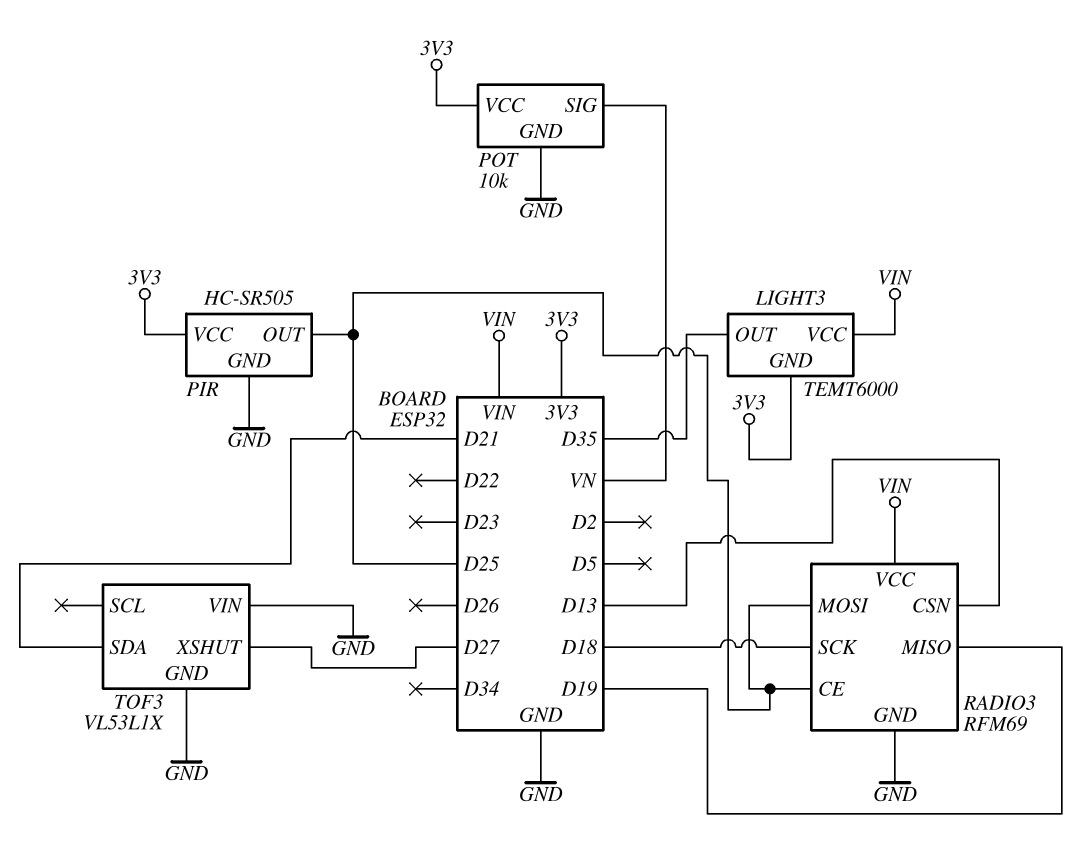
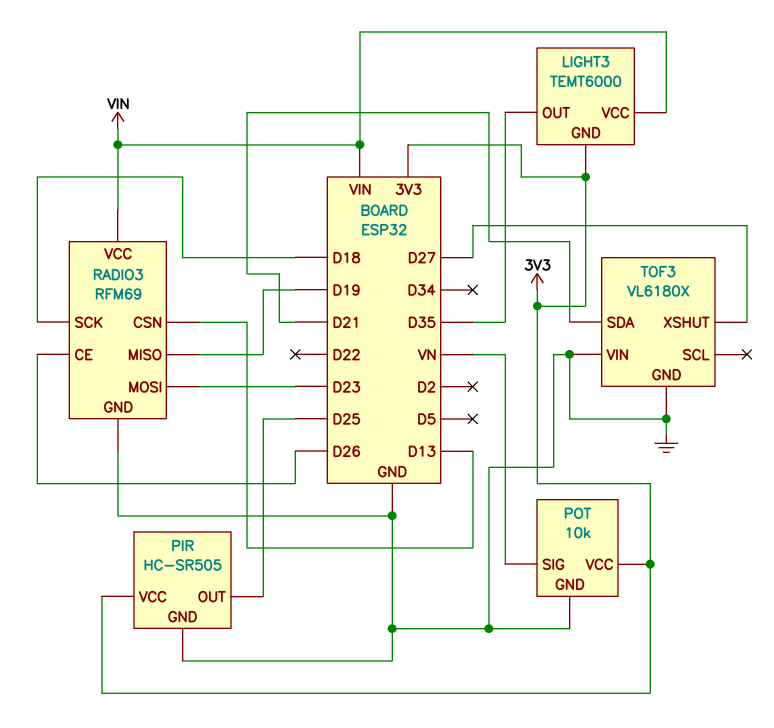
RADIO3 pin CE: D25 -> D26
RADIO3 pin MOSI: D25 -> D23
TOF3: VL53L1X -> VL6180X

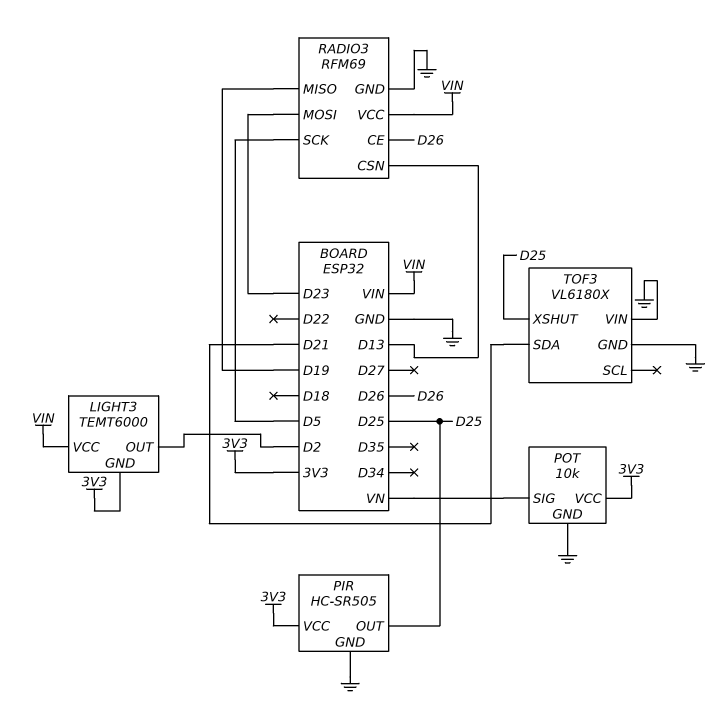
LIGHT3 pin OUT: D35 -> D2
RADIO3 pin SCK: D18 -> D5
TOF3 pin XSHUT: D27 -> D25

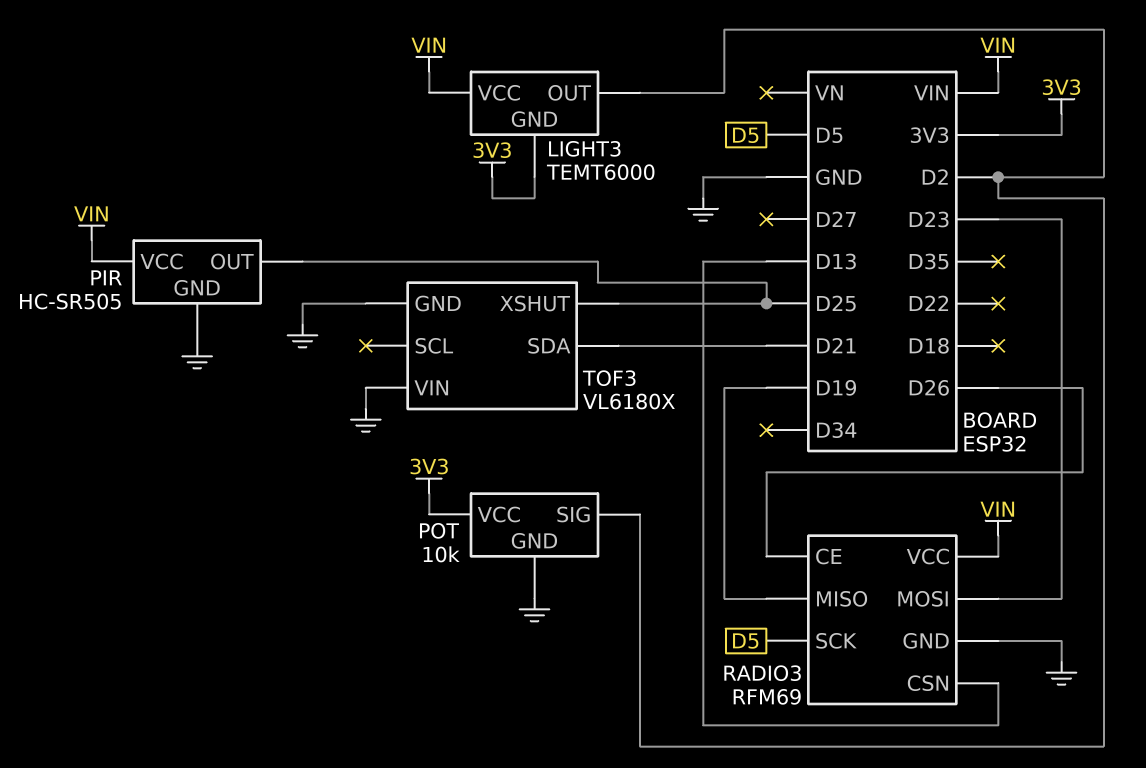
PIR pin VCC: 3V3 -> VIN
POT pin SIG: VN -> D2

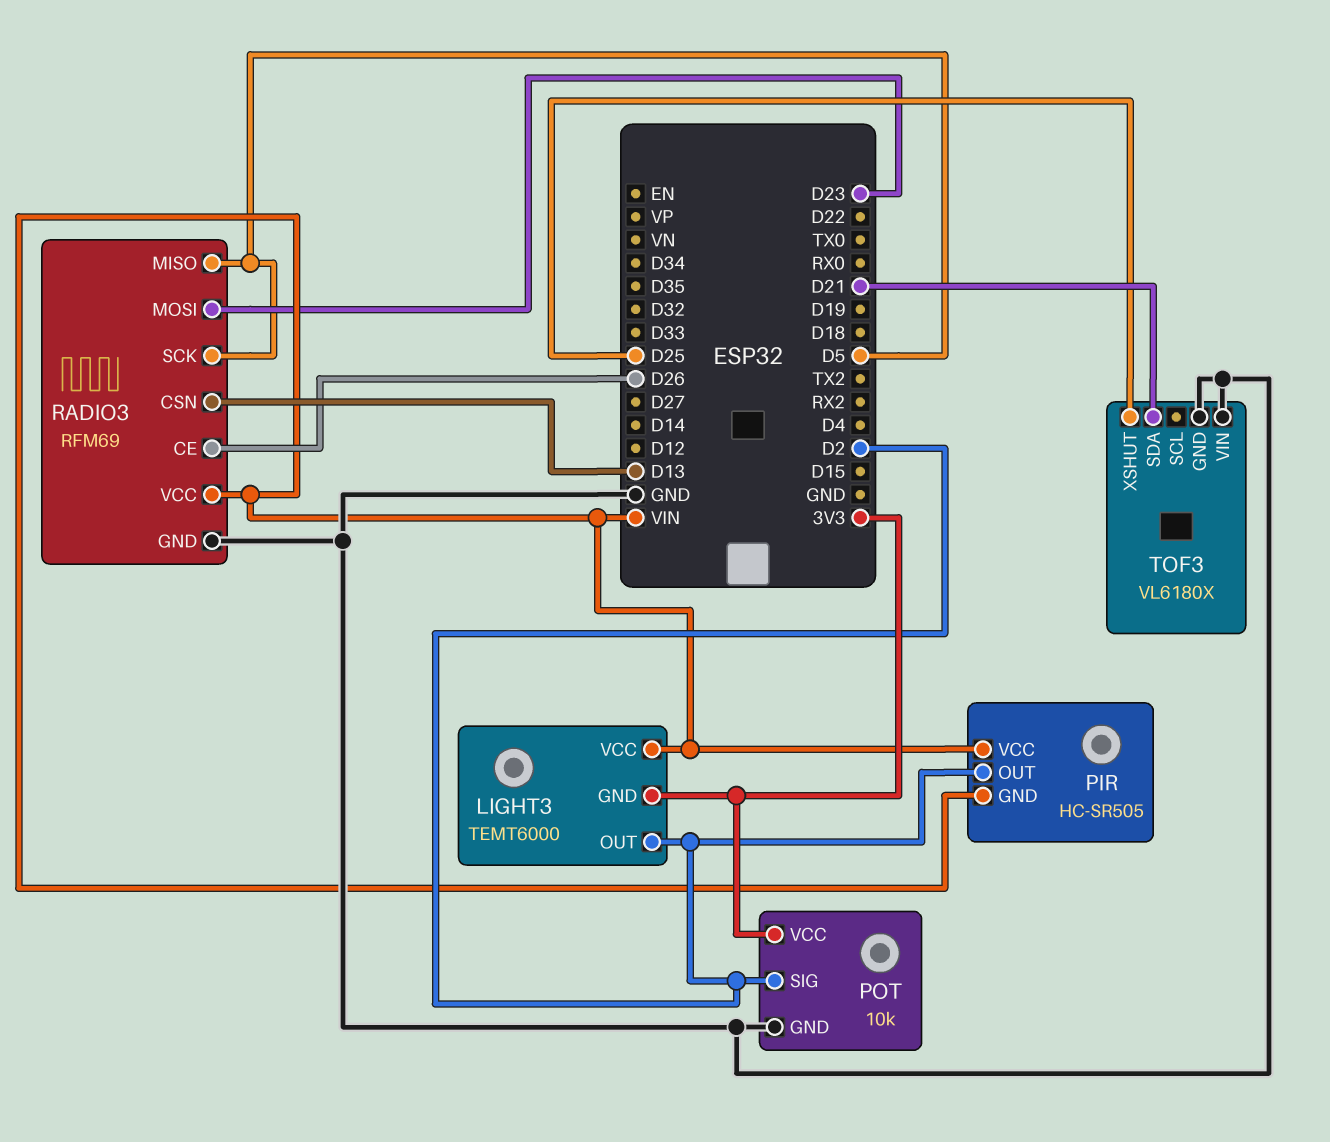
PIR pin GND: GND -> VIN
PIR pin OUT: D25 -> D2
RADIO3 pin MISO: D19 -> D5

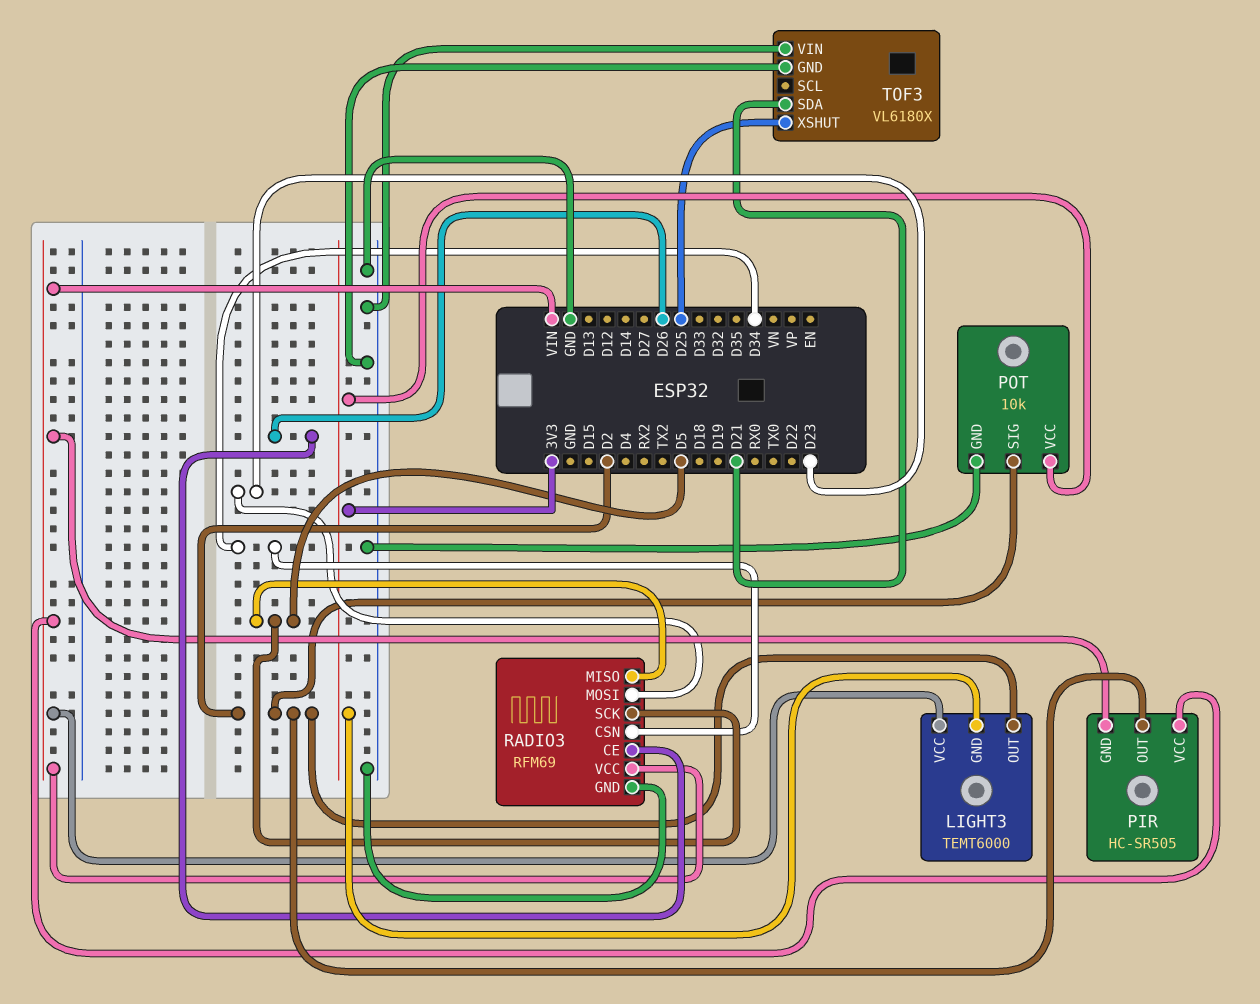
RADIO3 pin CSN: D13 -> D34

